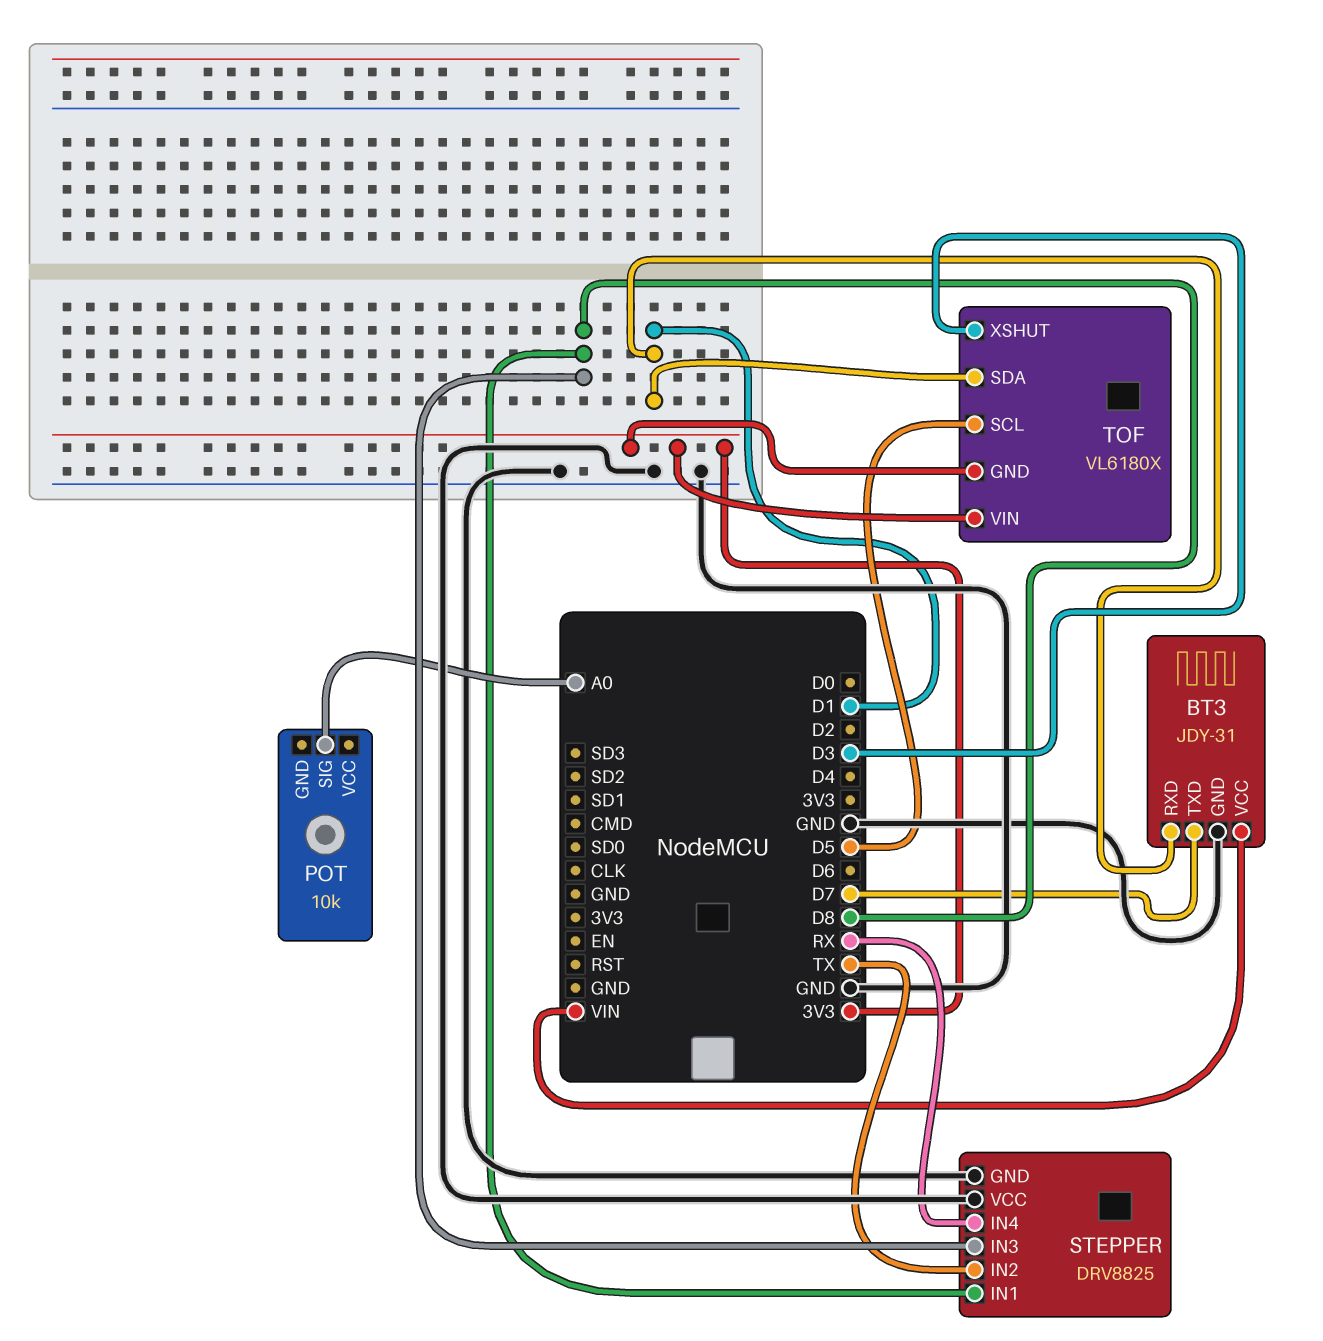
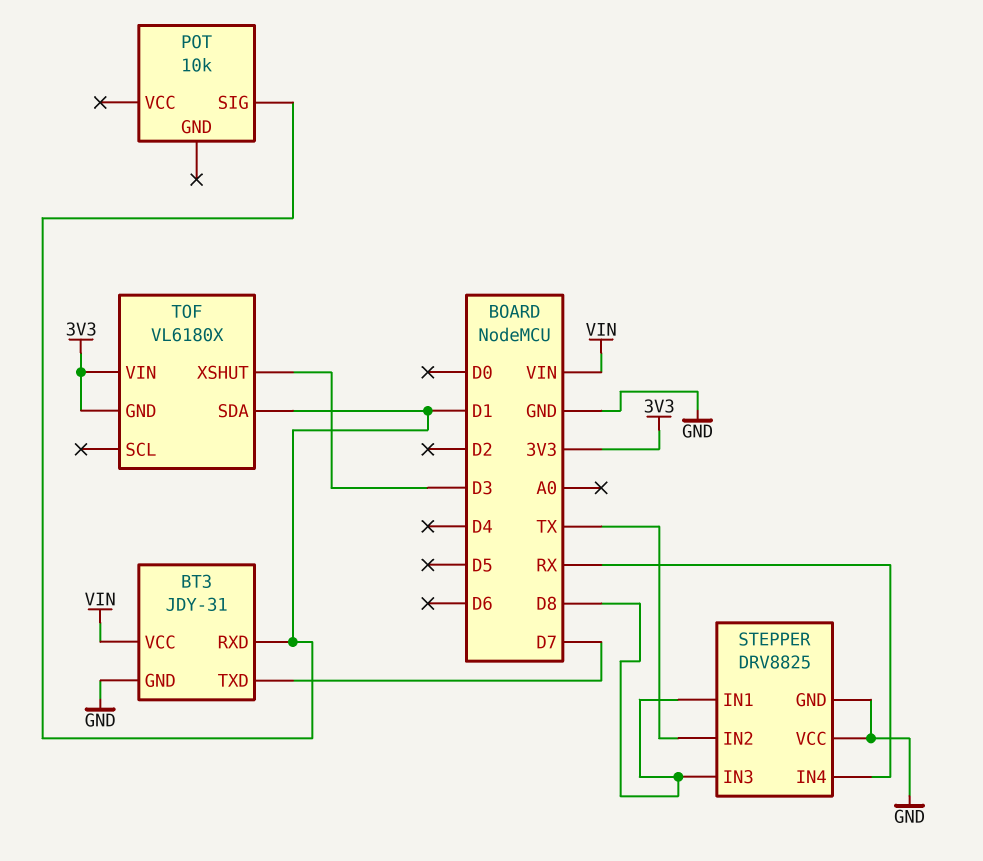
POT pin SIG: A0 -> D1
TOF pin SCL: D5 -> none

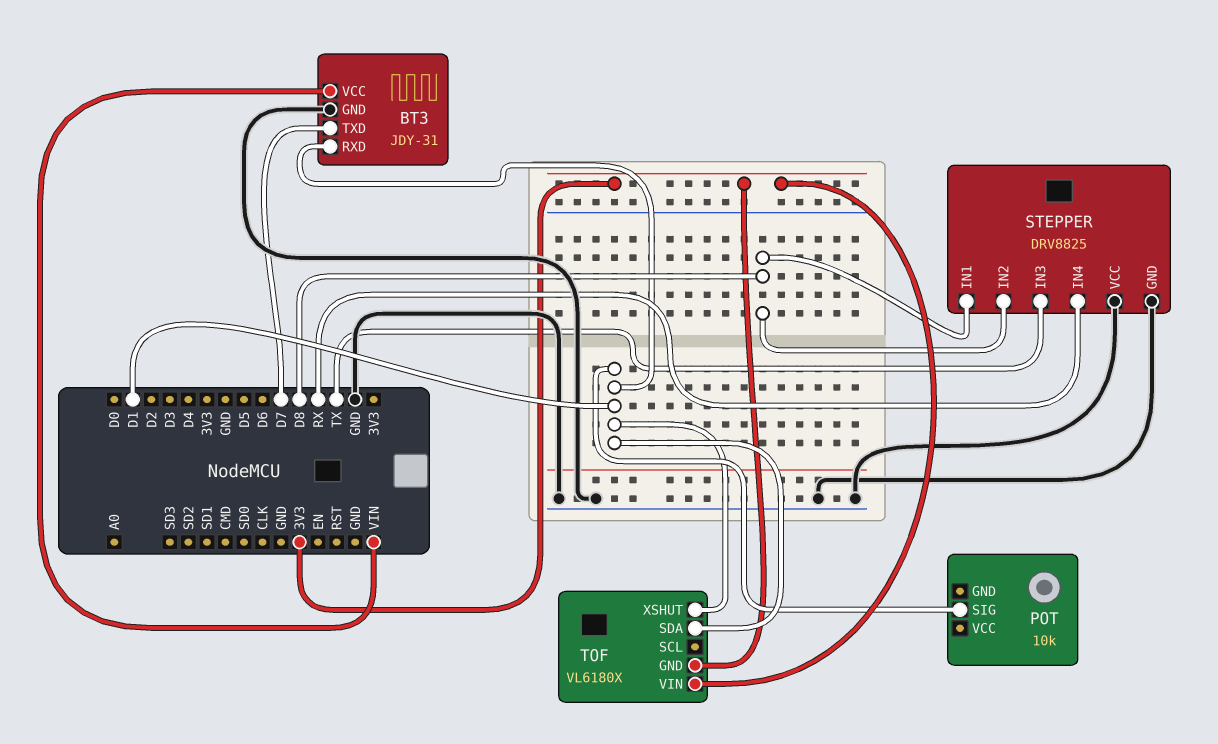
STEPPER pin IN2: TX -> D8
STEPPER pin IN3: D8 -> TX
TOF pin XSHUT: D3 -> D1

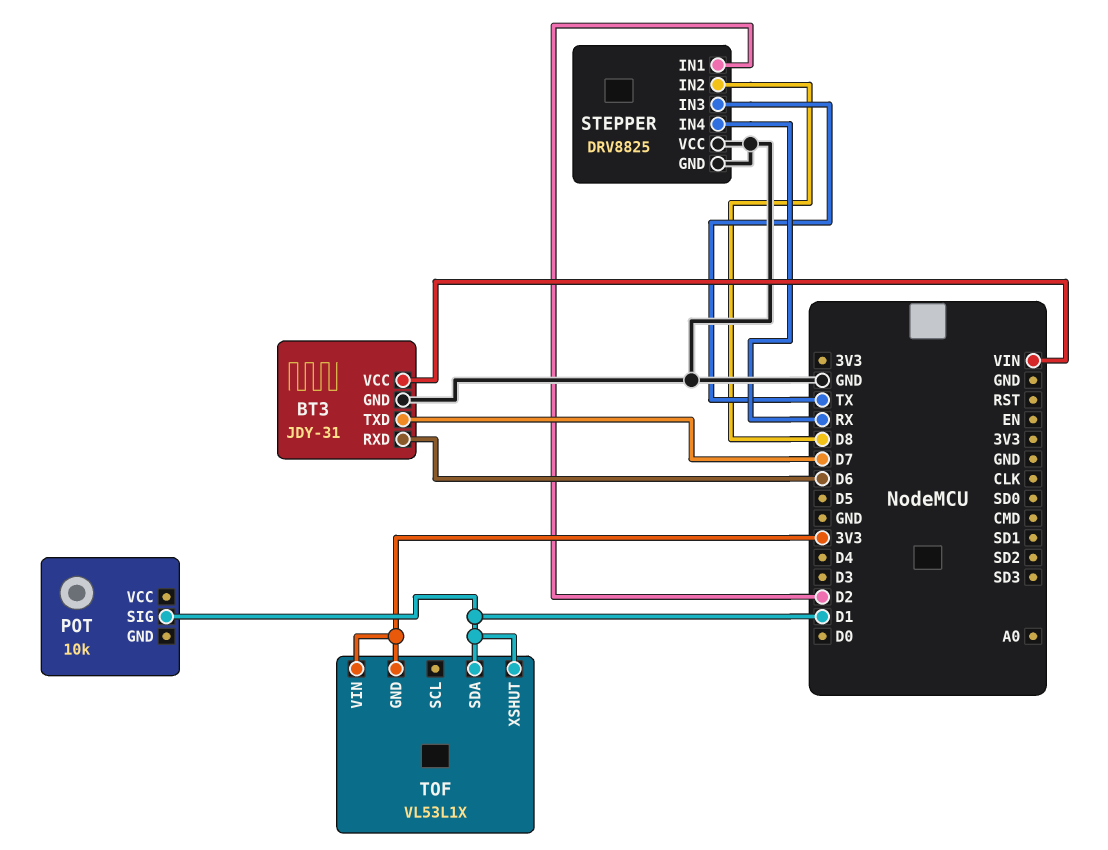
BT3 pin RXD: D1 -> D6
STEPPER pin IN1: D8 -> D2
TOF: VL6180X -> VL53L1X

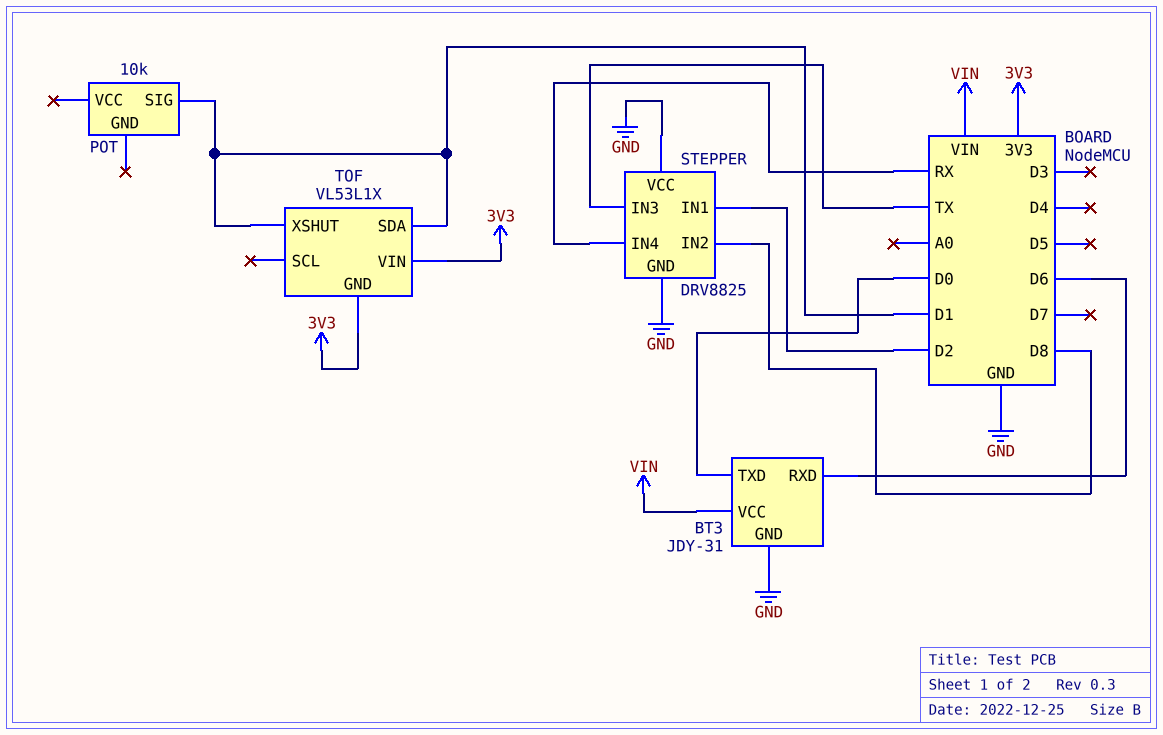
BT3 pin TXD: D7 -> D0

